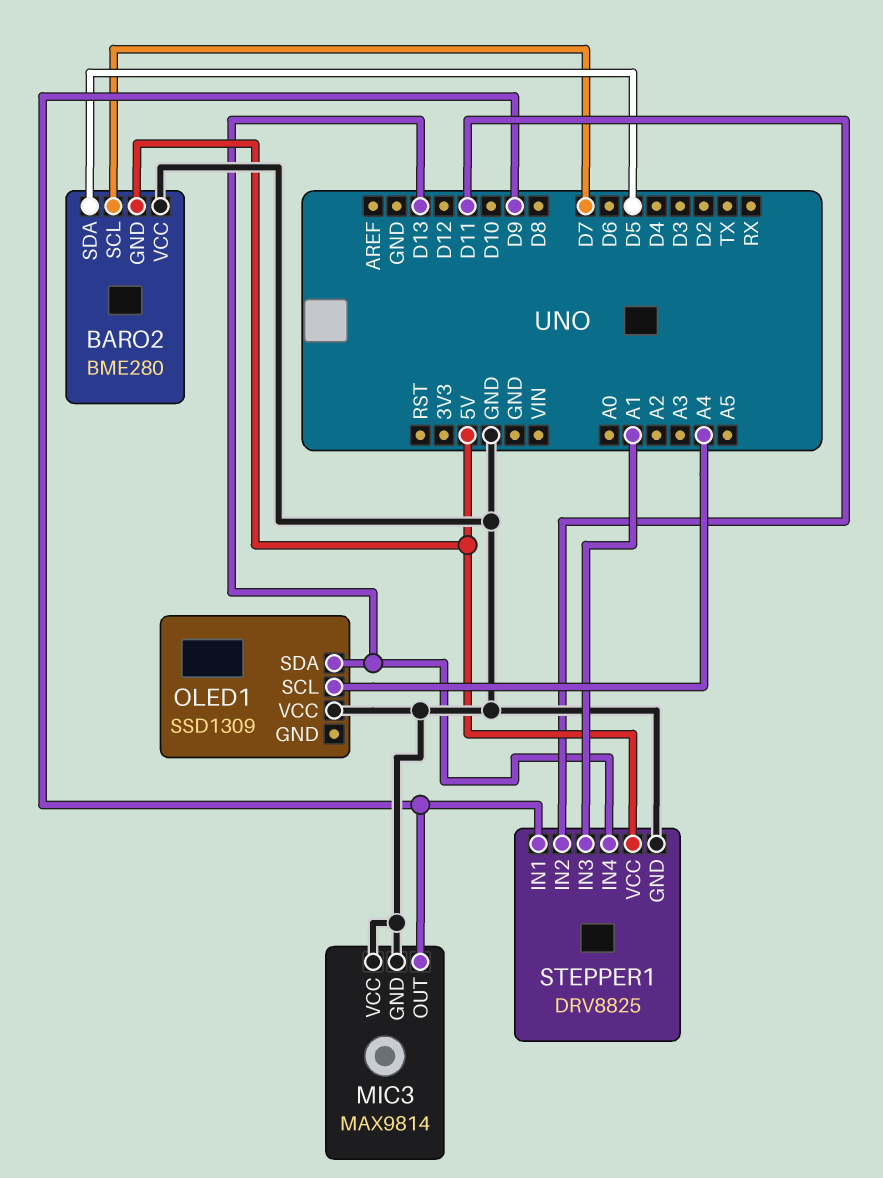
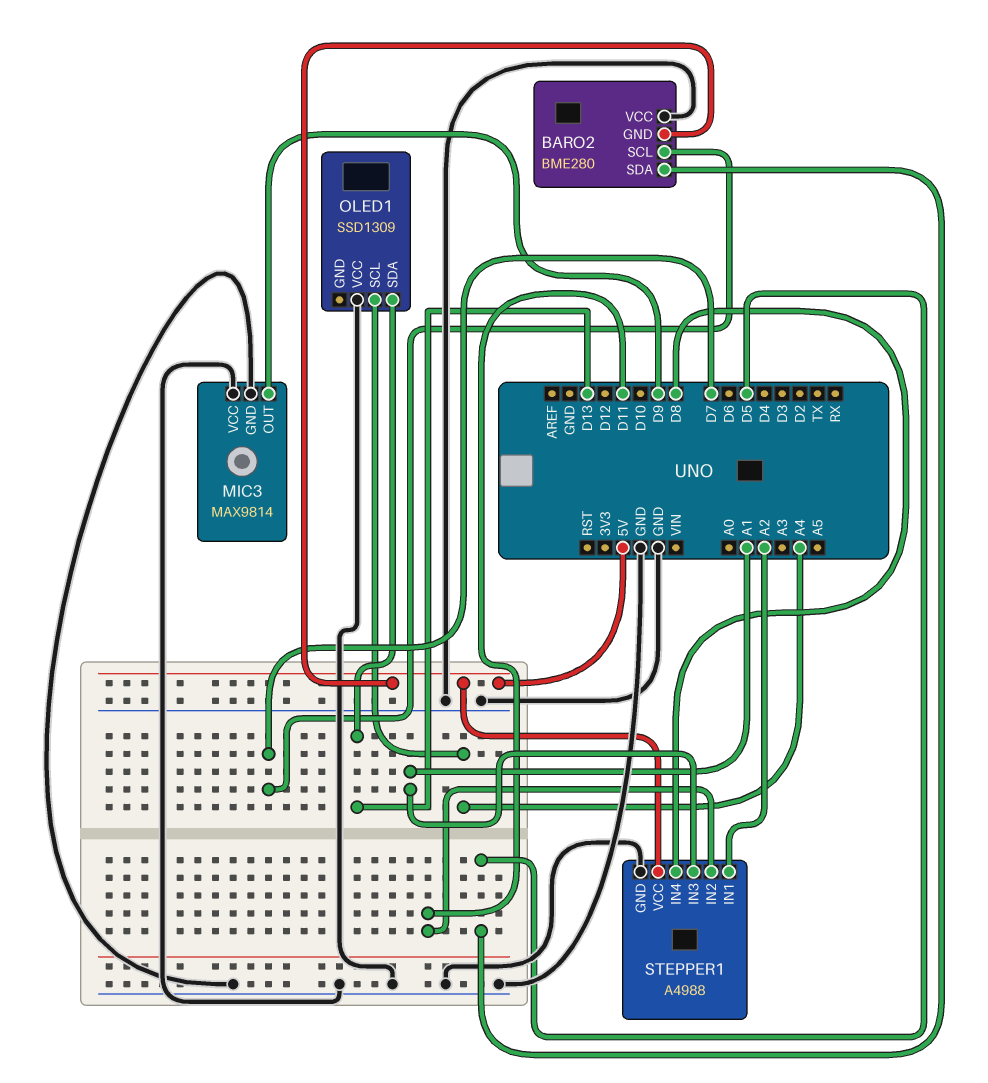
STEPPER1: DRV8825 -> A4988
STEPPER1 pin IN1: D9 -> A2
STEPPER1 pin IN4: D13 -> D8

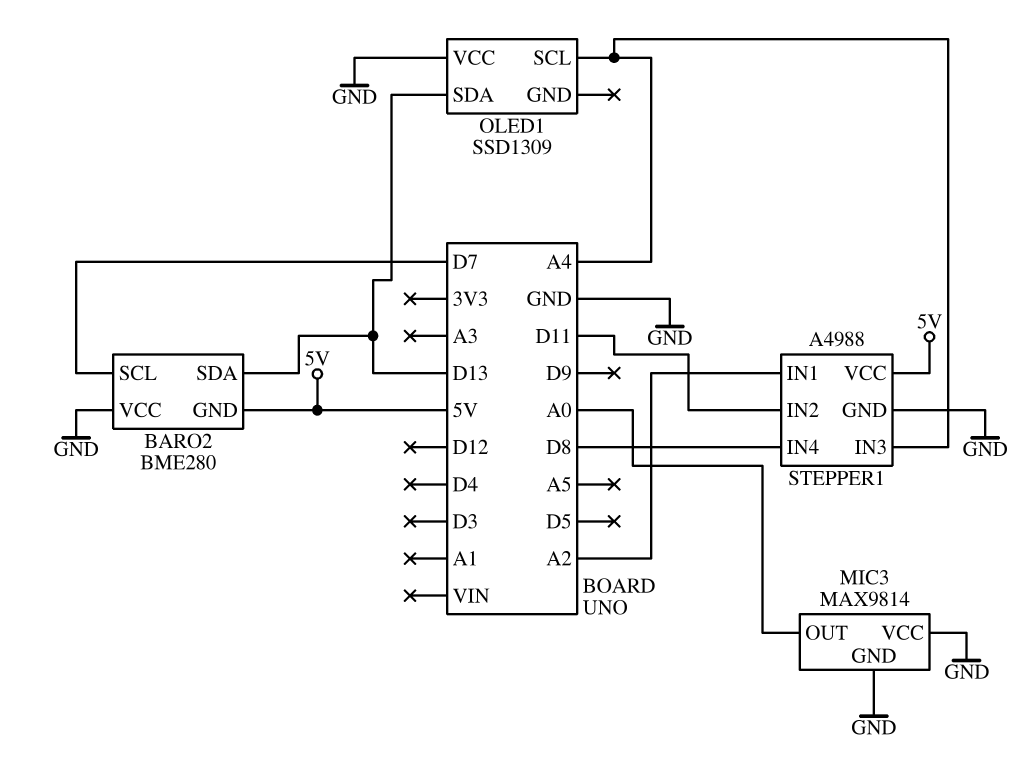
BARO2 pin SDA: D5 -> D13
MIC3 pin OUT: D9 -> A0
STEPPER1 pin IN3: A1 -> A4

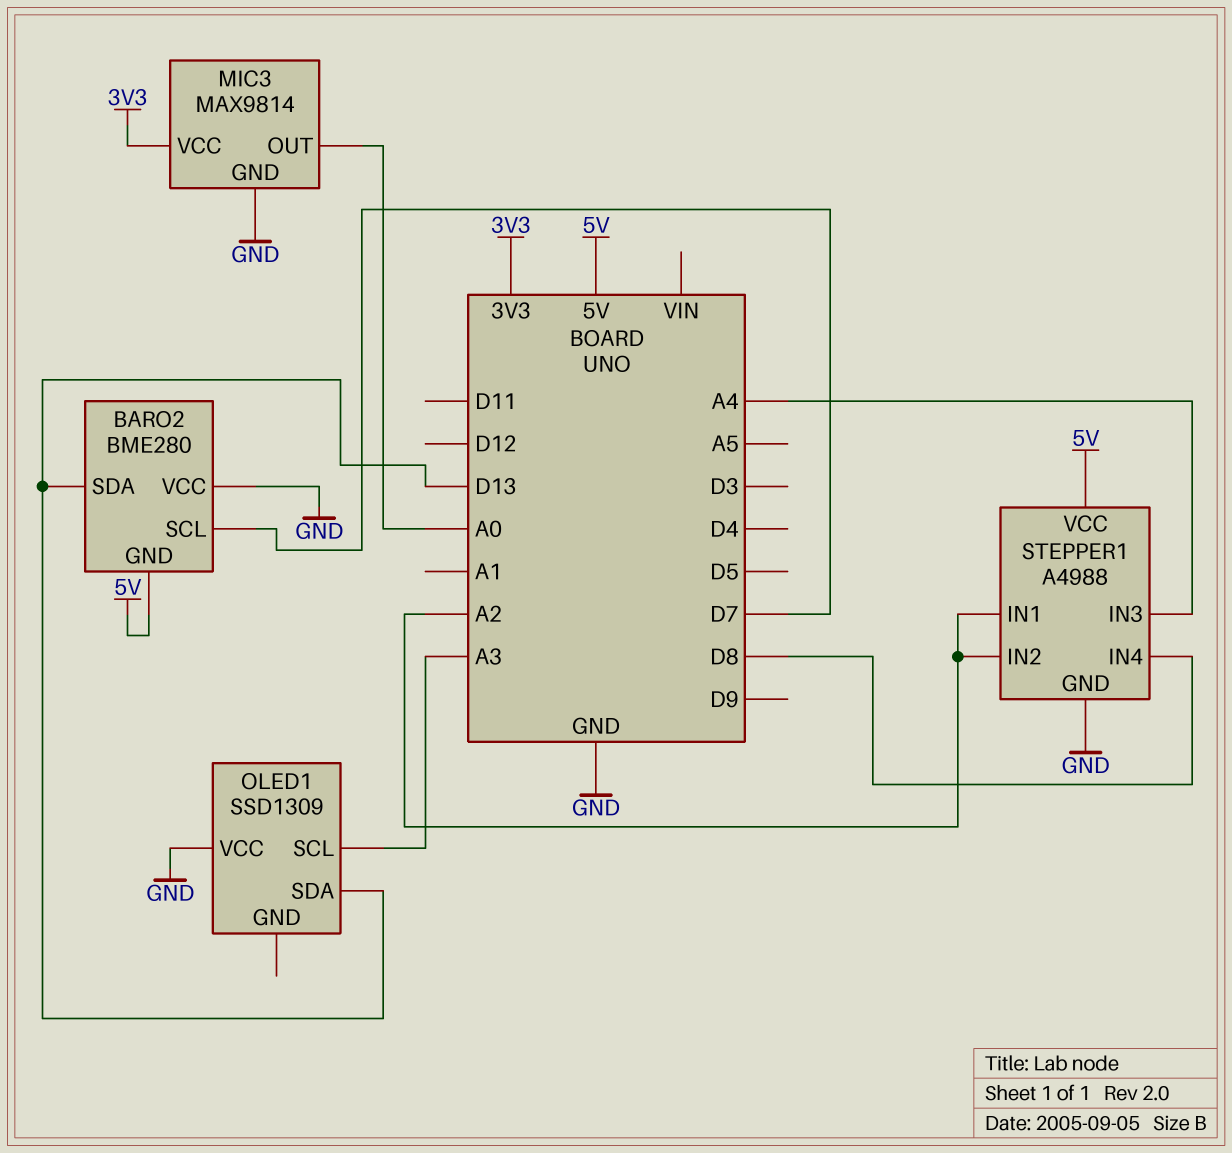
MIC3 pin VCC: GND -> 3V3
OLED1 pin SCL: A4 -> A3
STEPPER1 pin IN2: D11 -> A2

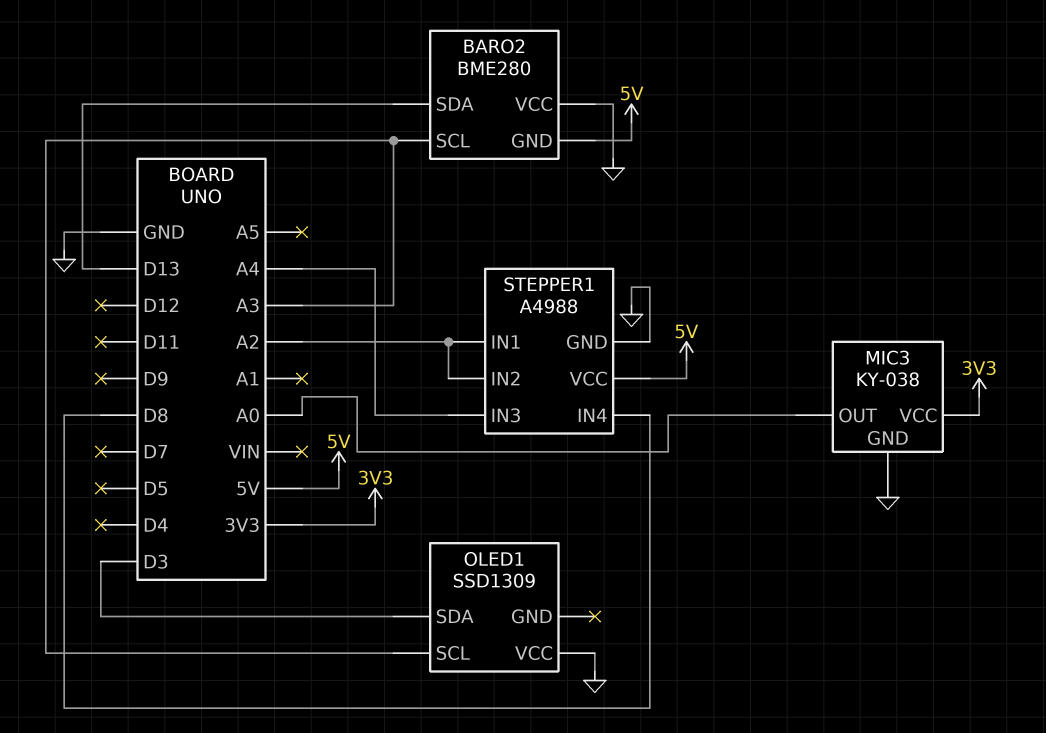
BARO2 pin SCL: D7 -> A3
MIC3: MAX9814 -> KY-038
OLED1 pin SDA: D13 -> D3

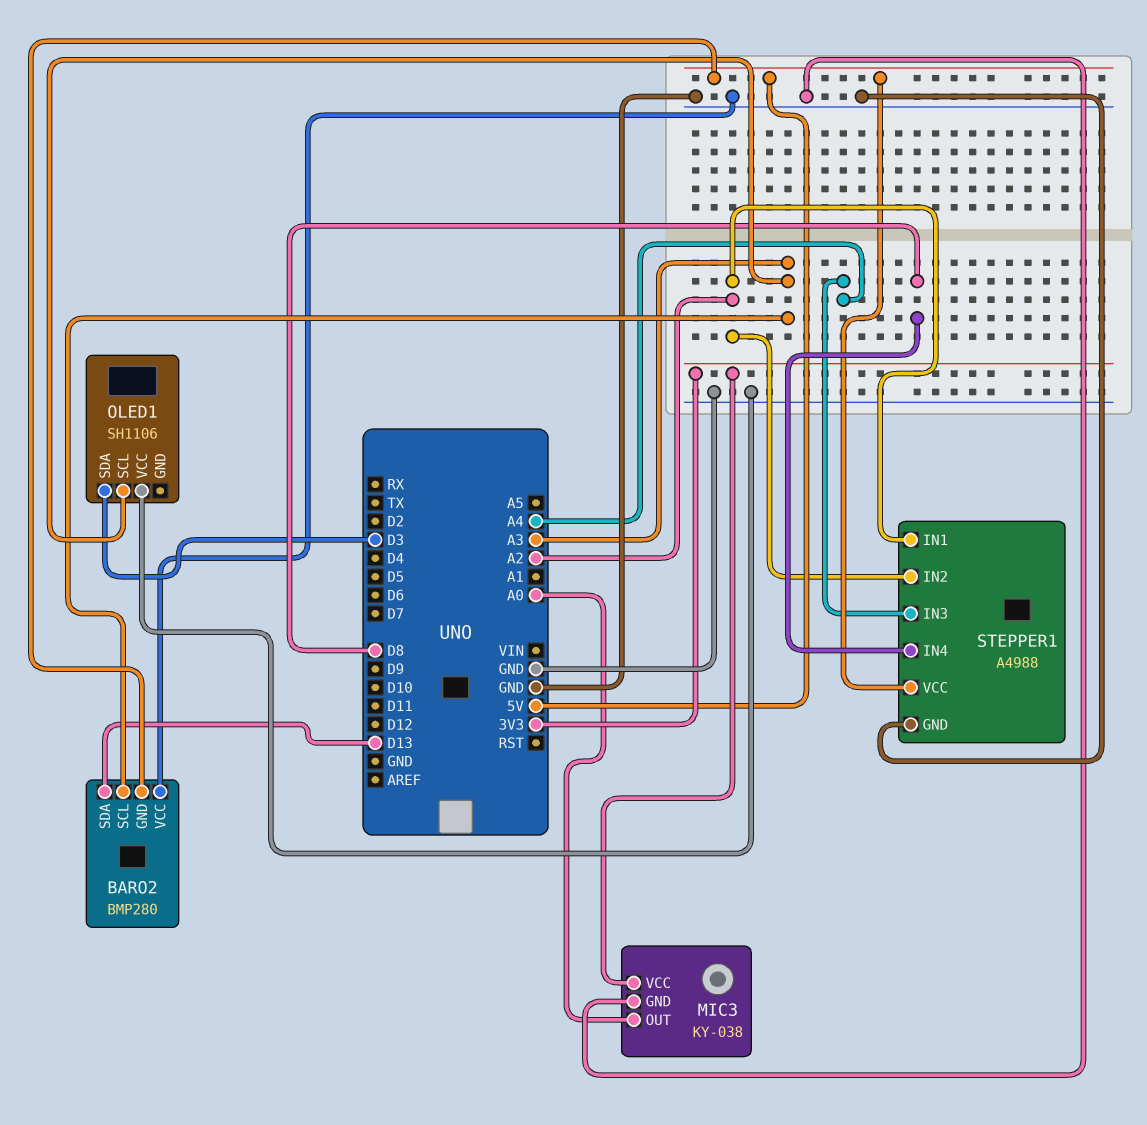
BARO2: BME280 -> BMP280
OLED1: SSD1309 -> SH1106

